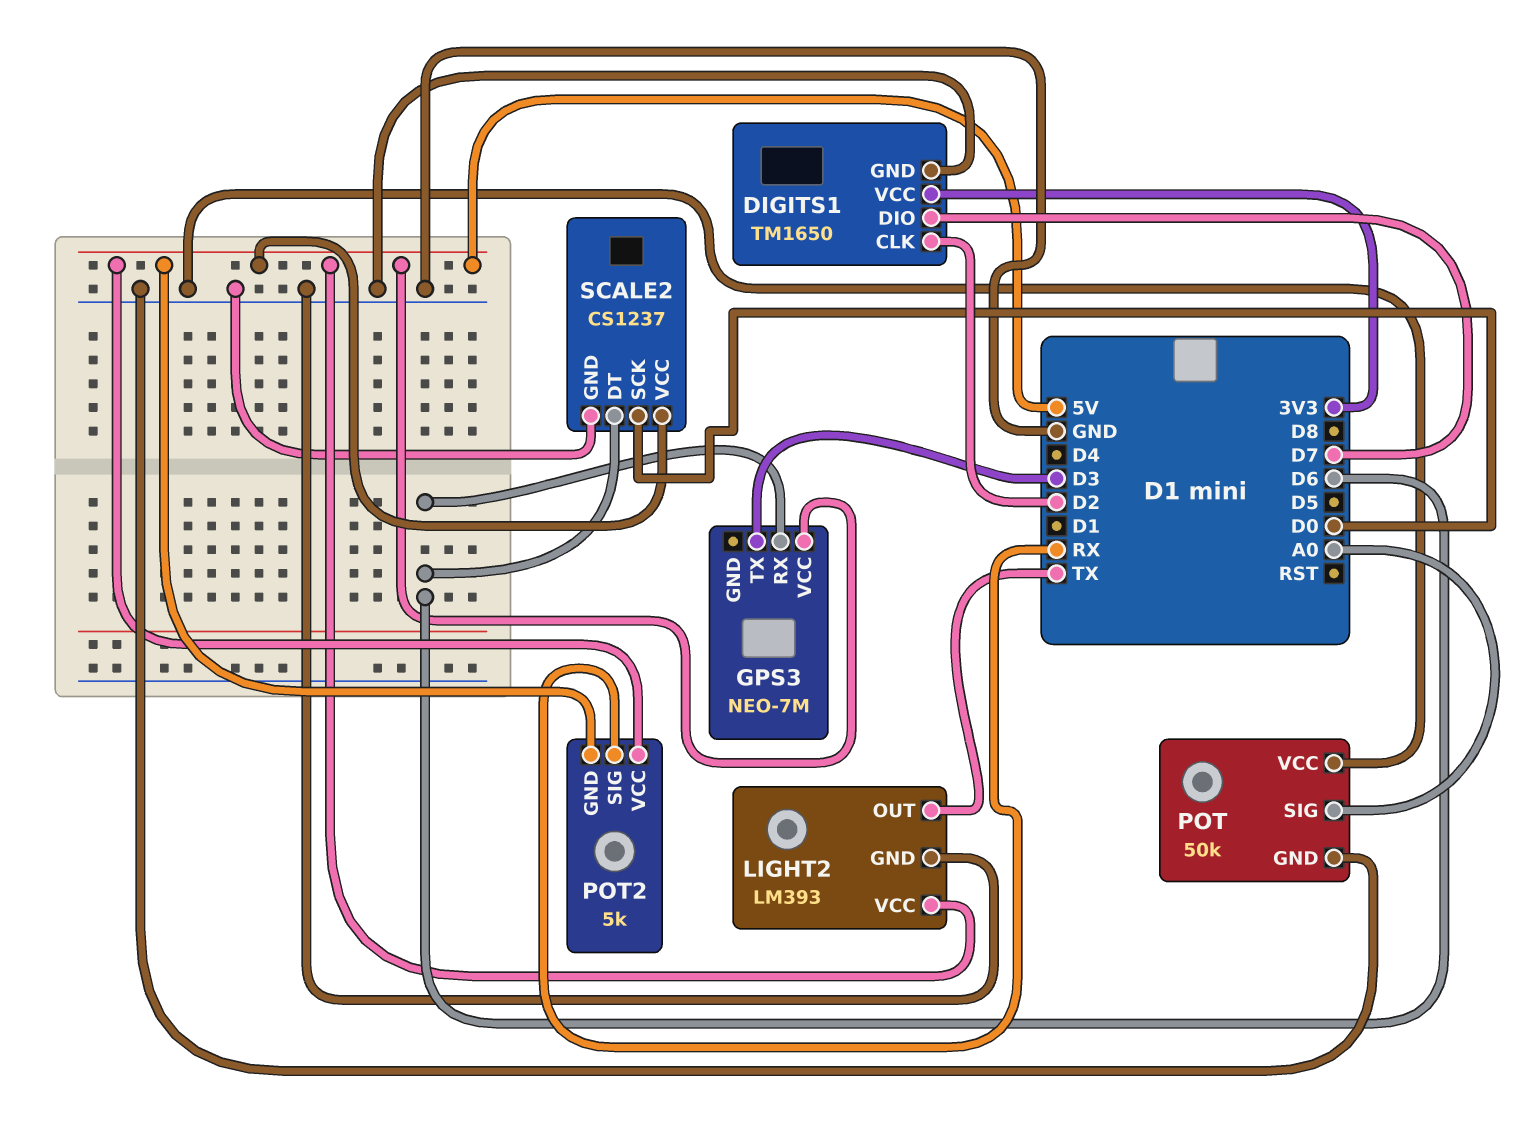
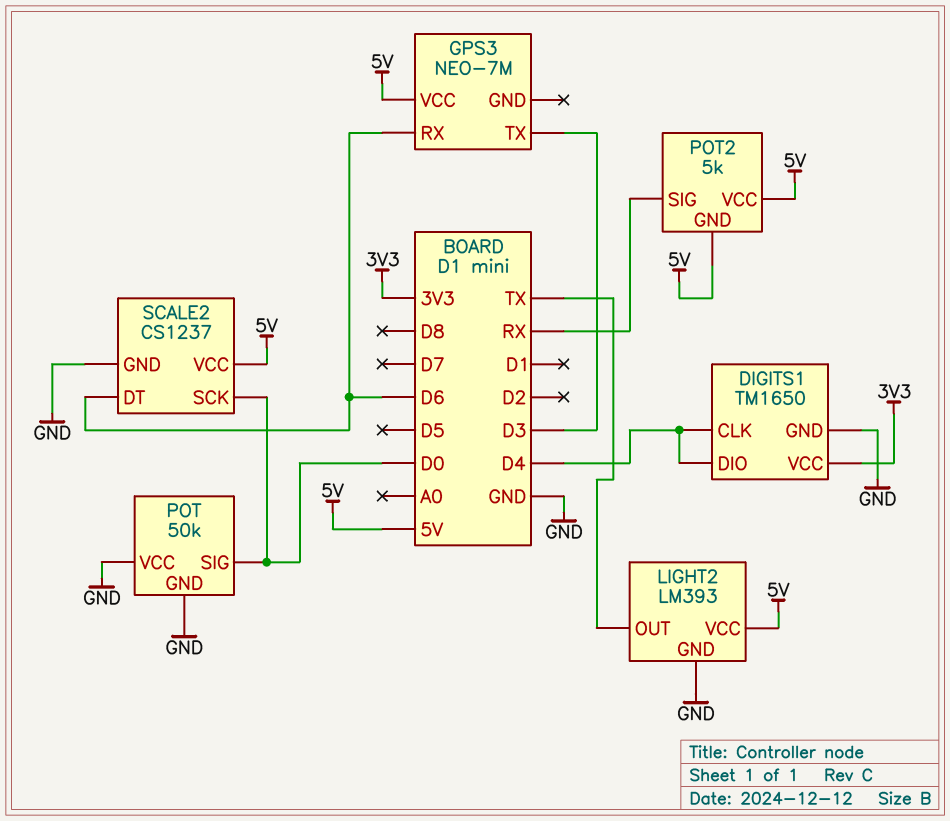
DIGITS1 pin CLK: D2 -> D4
DIGITS1 pin DIO: D7 -> D4
POT pin SIG: A0 -> D0

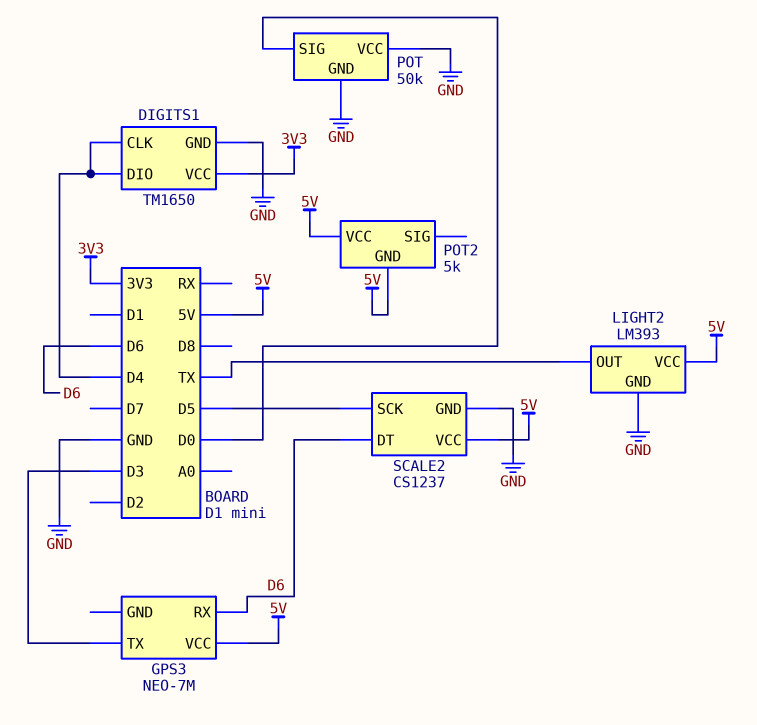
POT2 pin SIG: RX -> none
SCALE2 pin SCK: D0 -> D5

